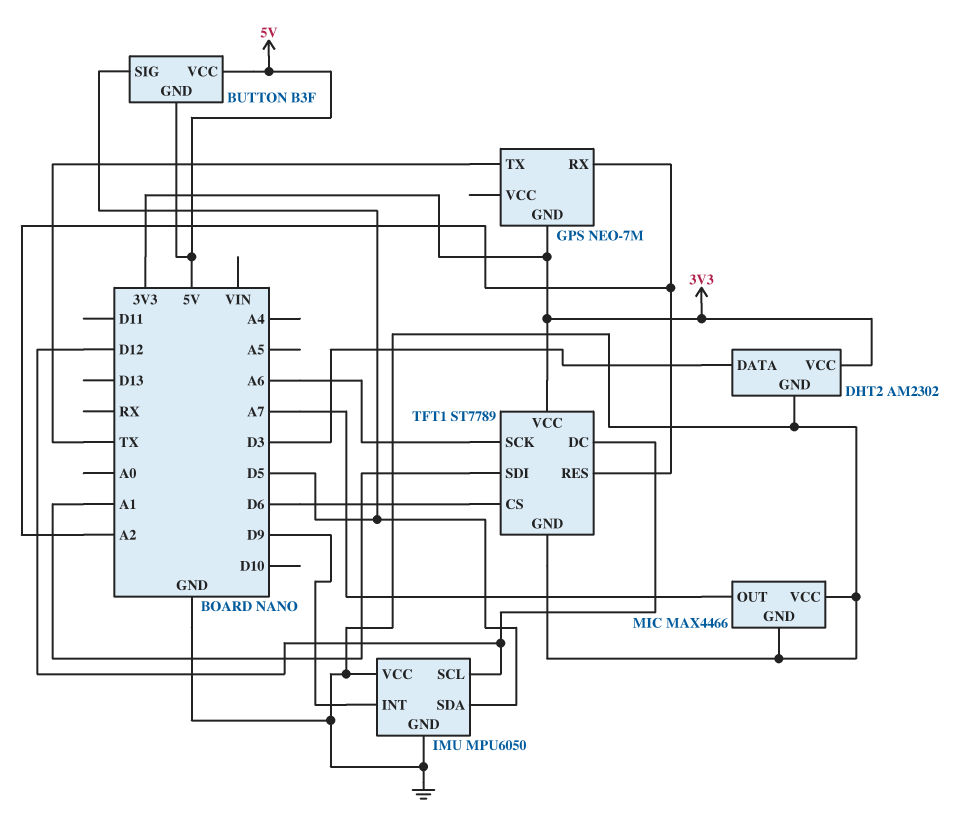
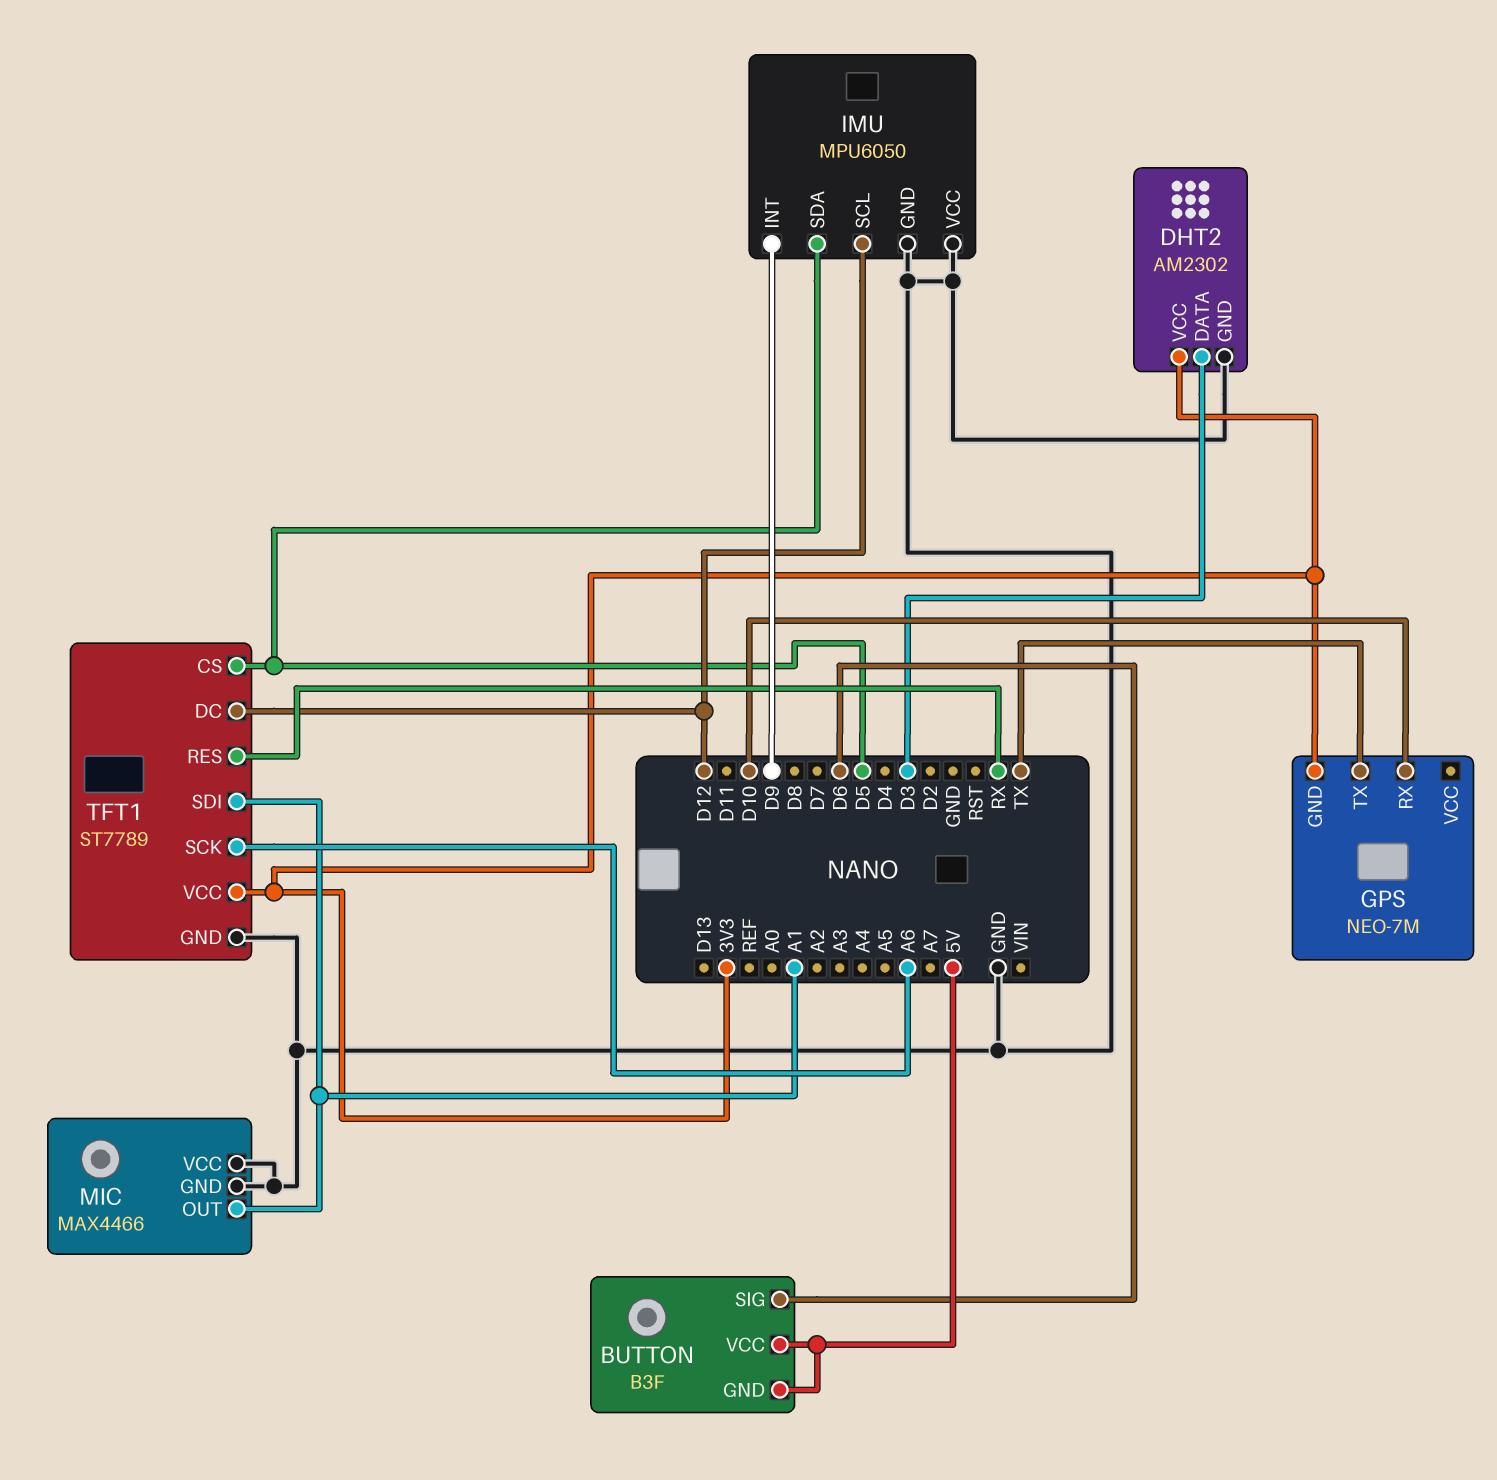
BUTTON pin SIG: D5 -> D6
GPS pin RX: A2 -> D10
MIC pin OUT: A7 -> A1
TFT1 pin CS: D6 -> D5
TFT1 pin RES: A2 -> RX

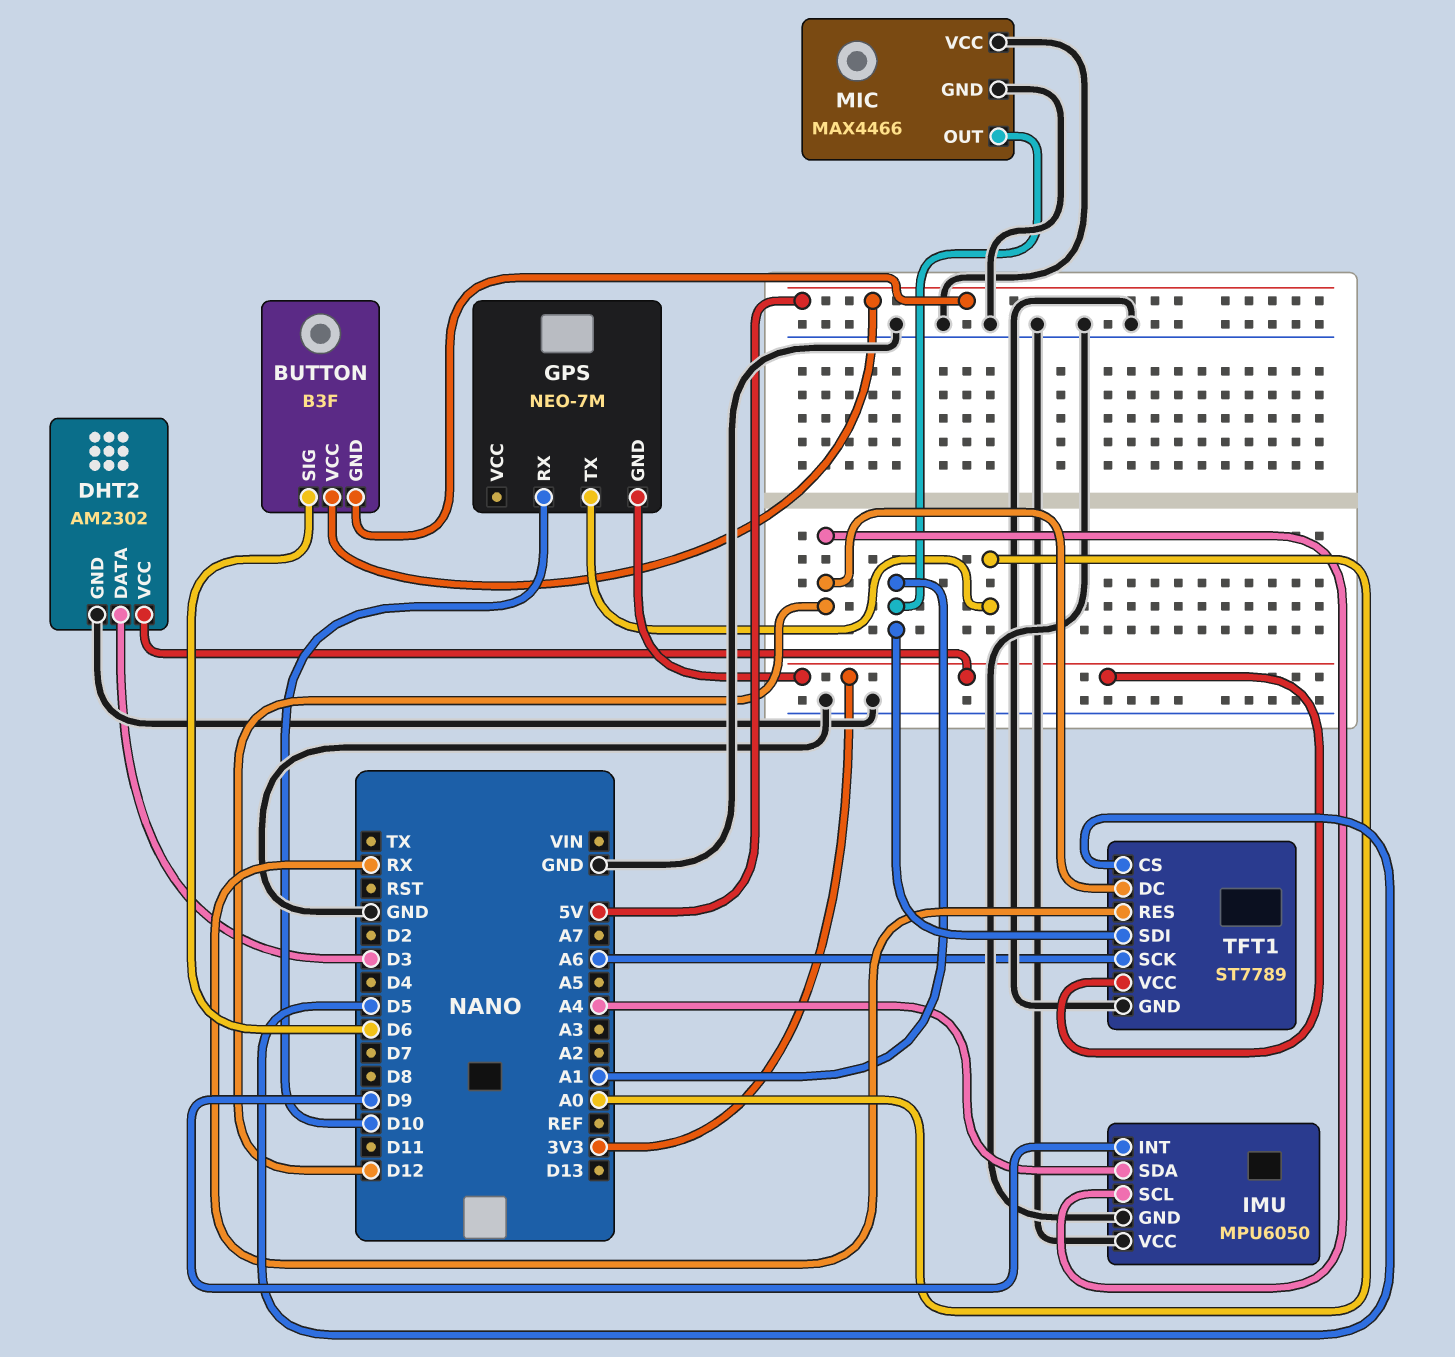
GPS pin TX: TX -> A0
IMU pin SDA: D5 -> A4

